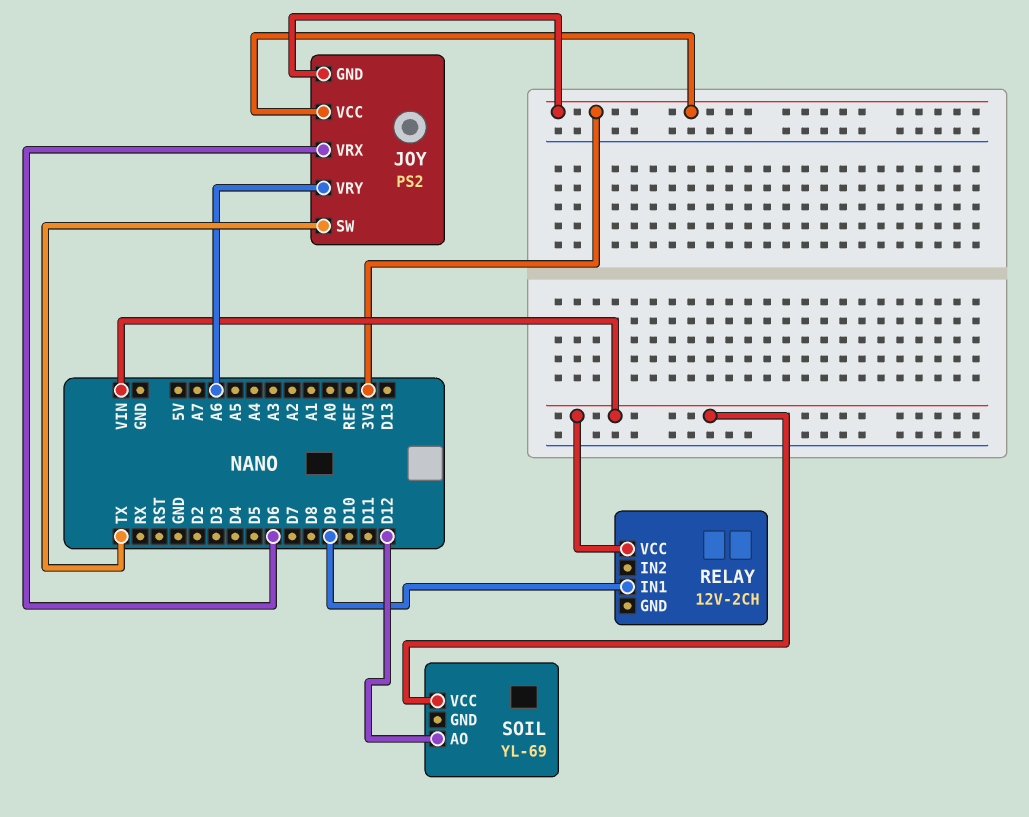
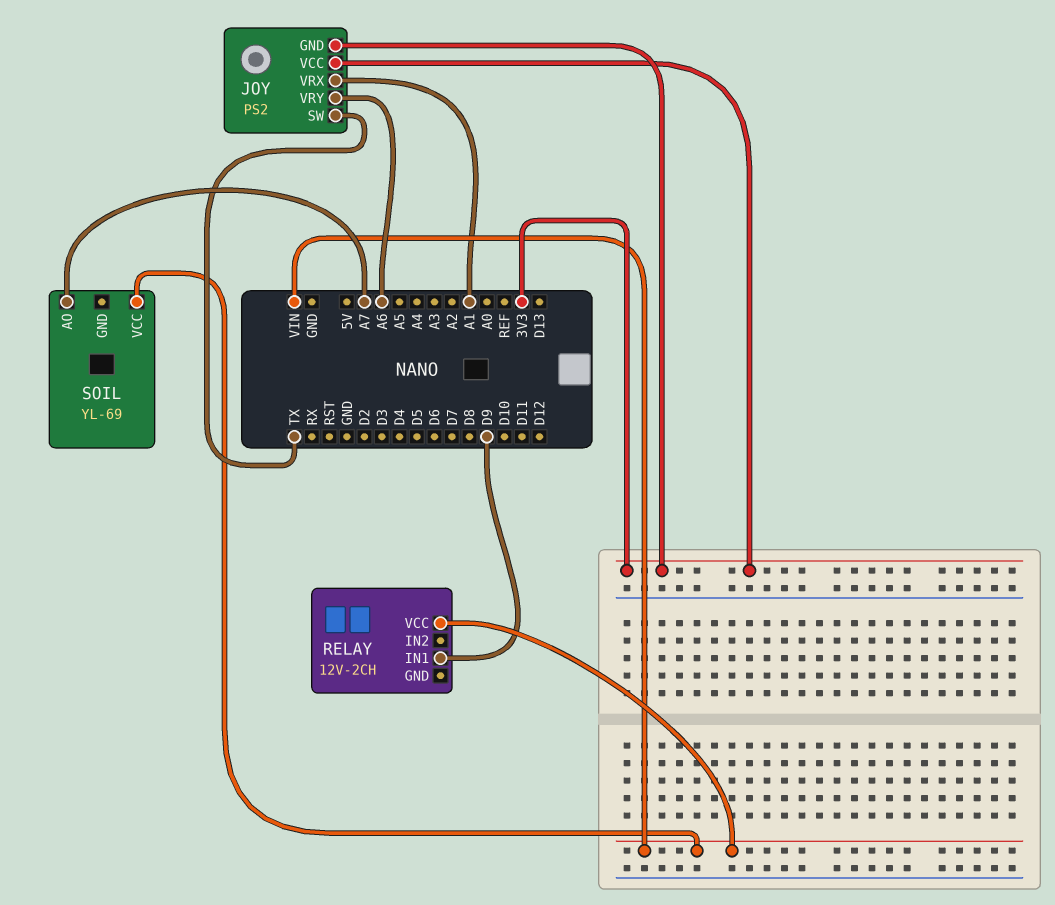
JOY pin VRX: D6 -> A1
SOIL pin AO: D12 -> A7

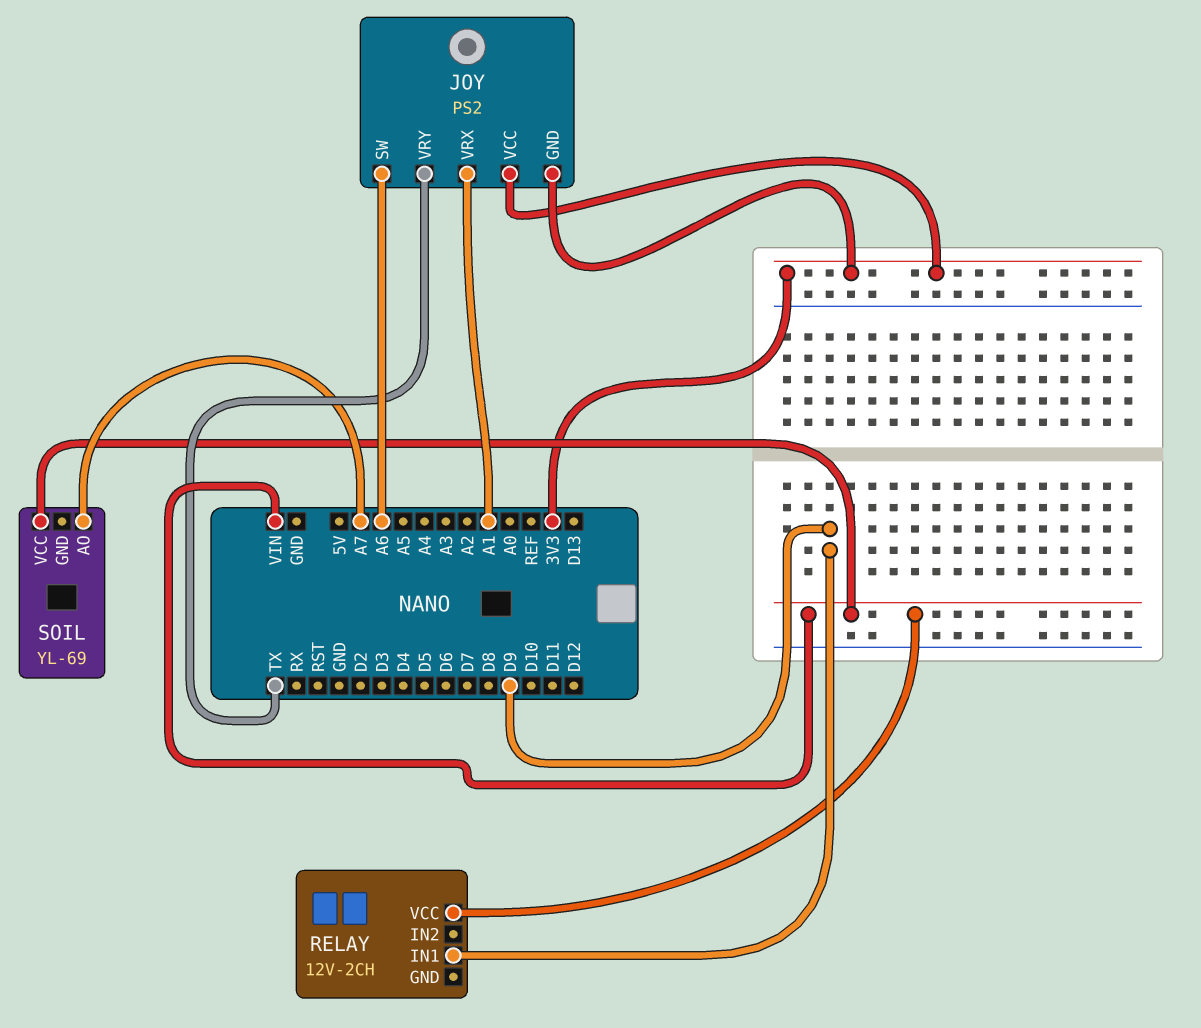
JOY pin SW: TX -> A6
JOY pin VRY: A6 -> TX

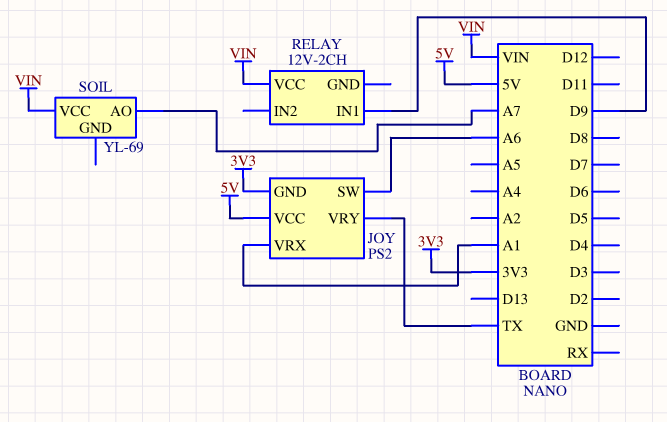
JOY pin VCC: 3V3 -> 5V

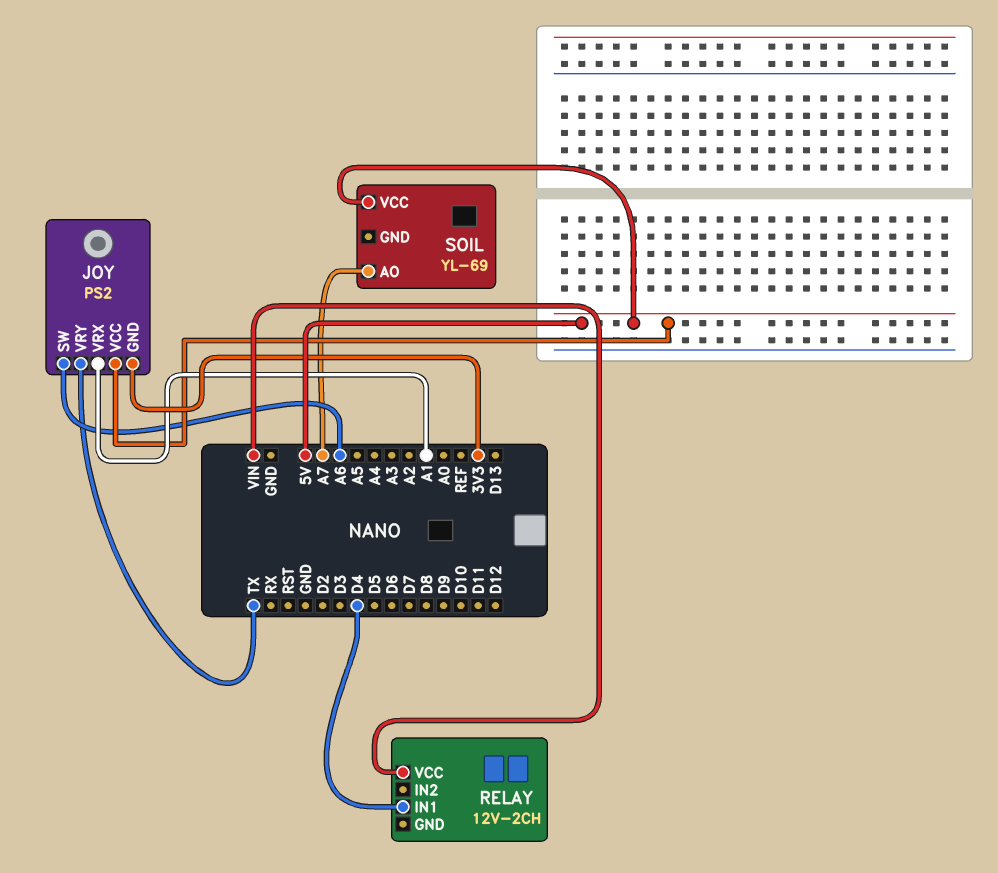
RELAY pin IN1: D9 -> D4
SOIL pin VCC: VIN -> 5V

